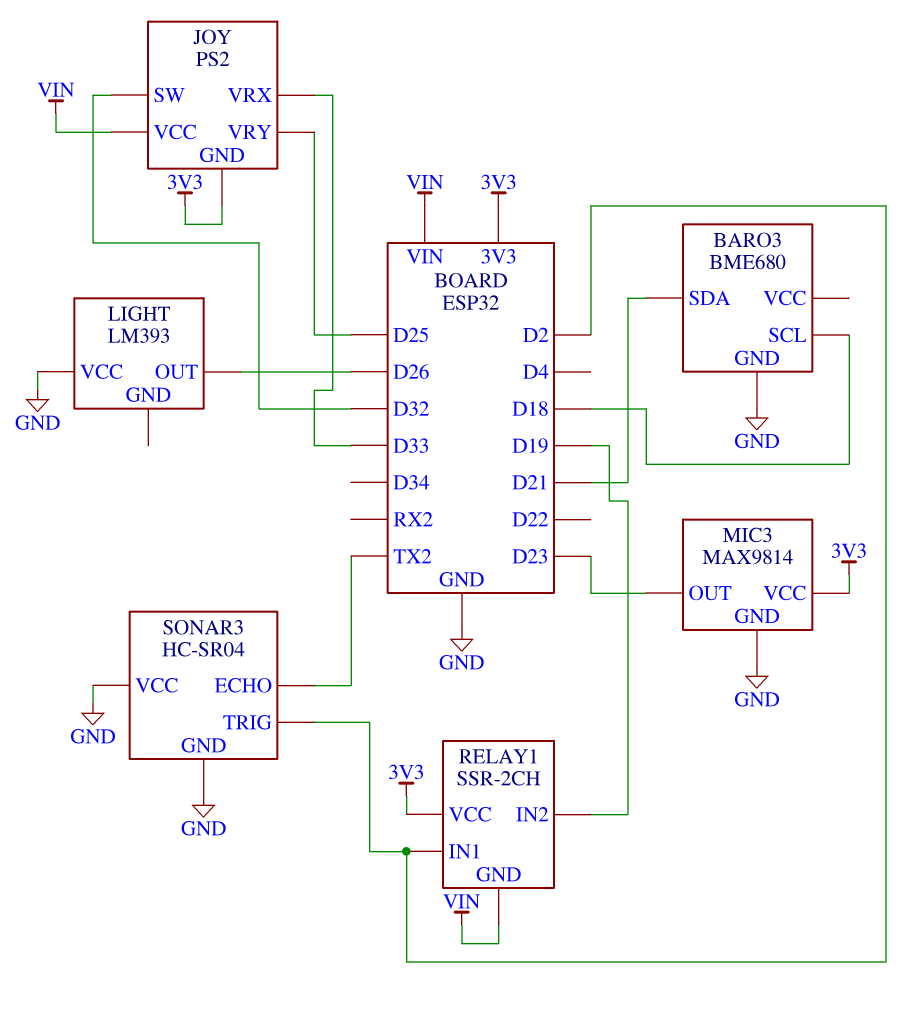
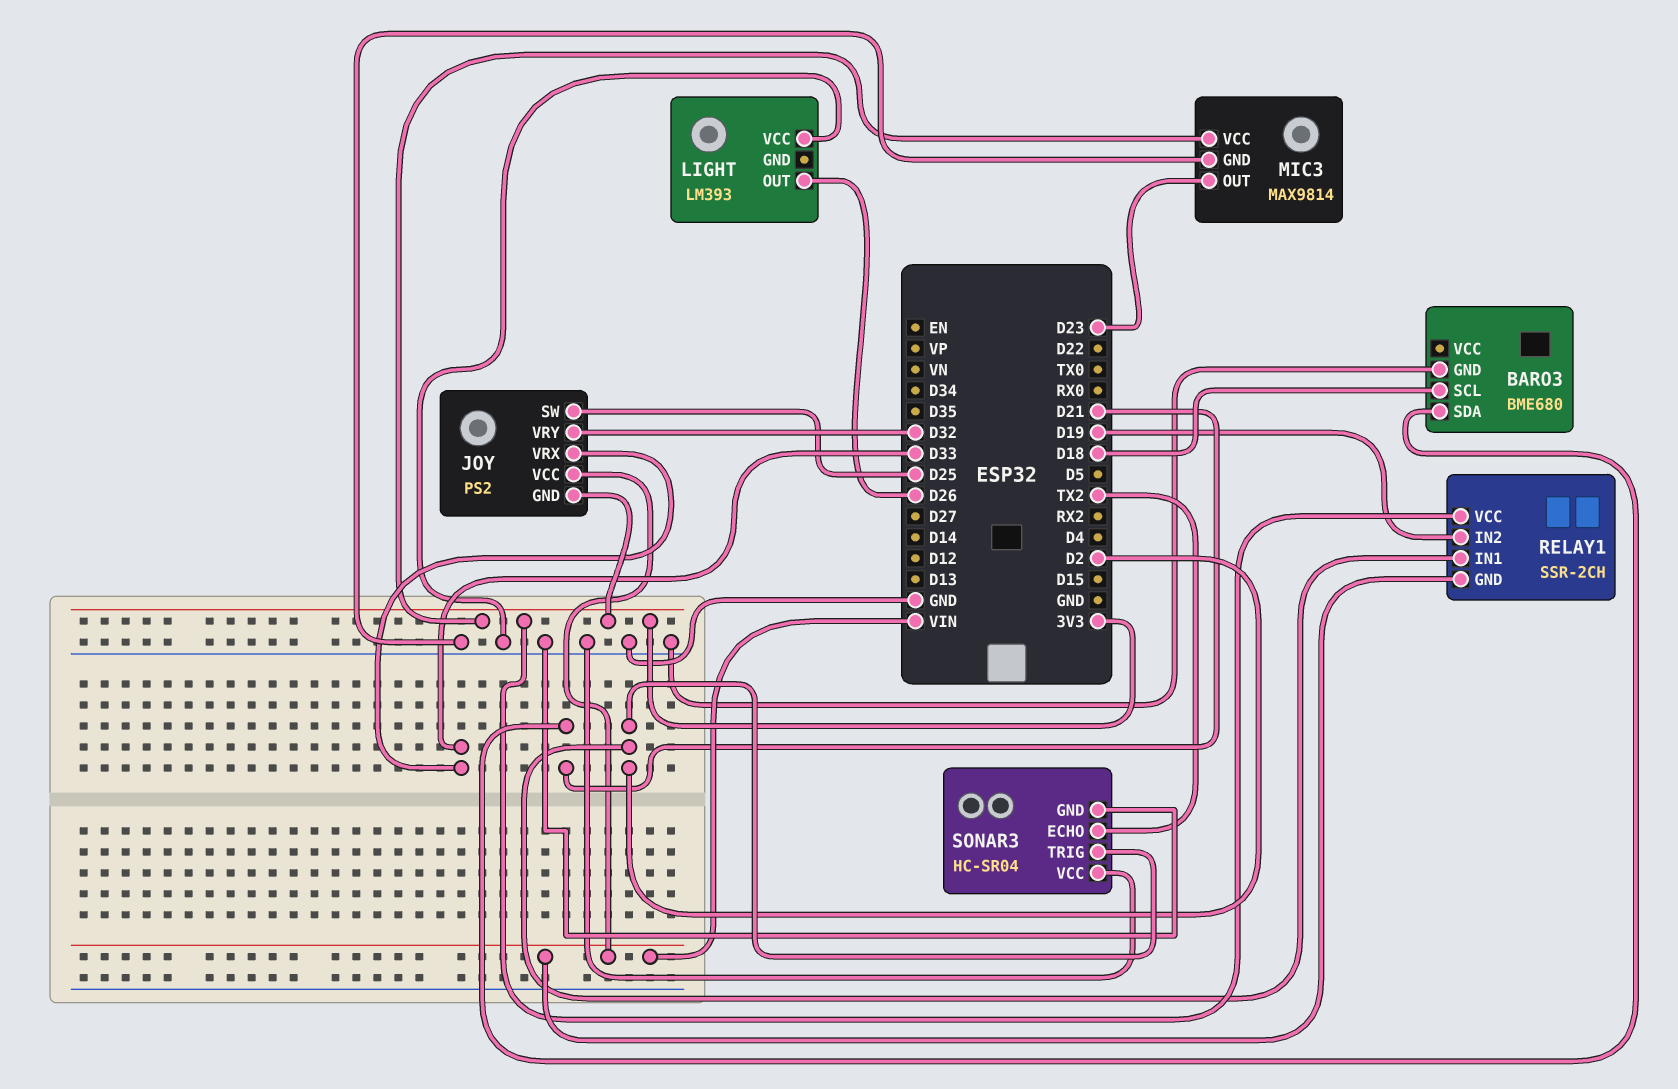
JOY pin SW: D32 -> D25
JOY pin VRY: D25 -> D32

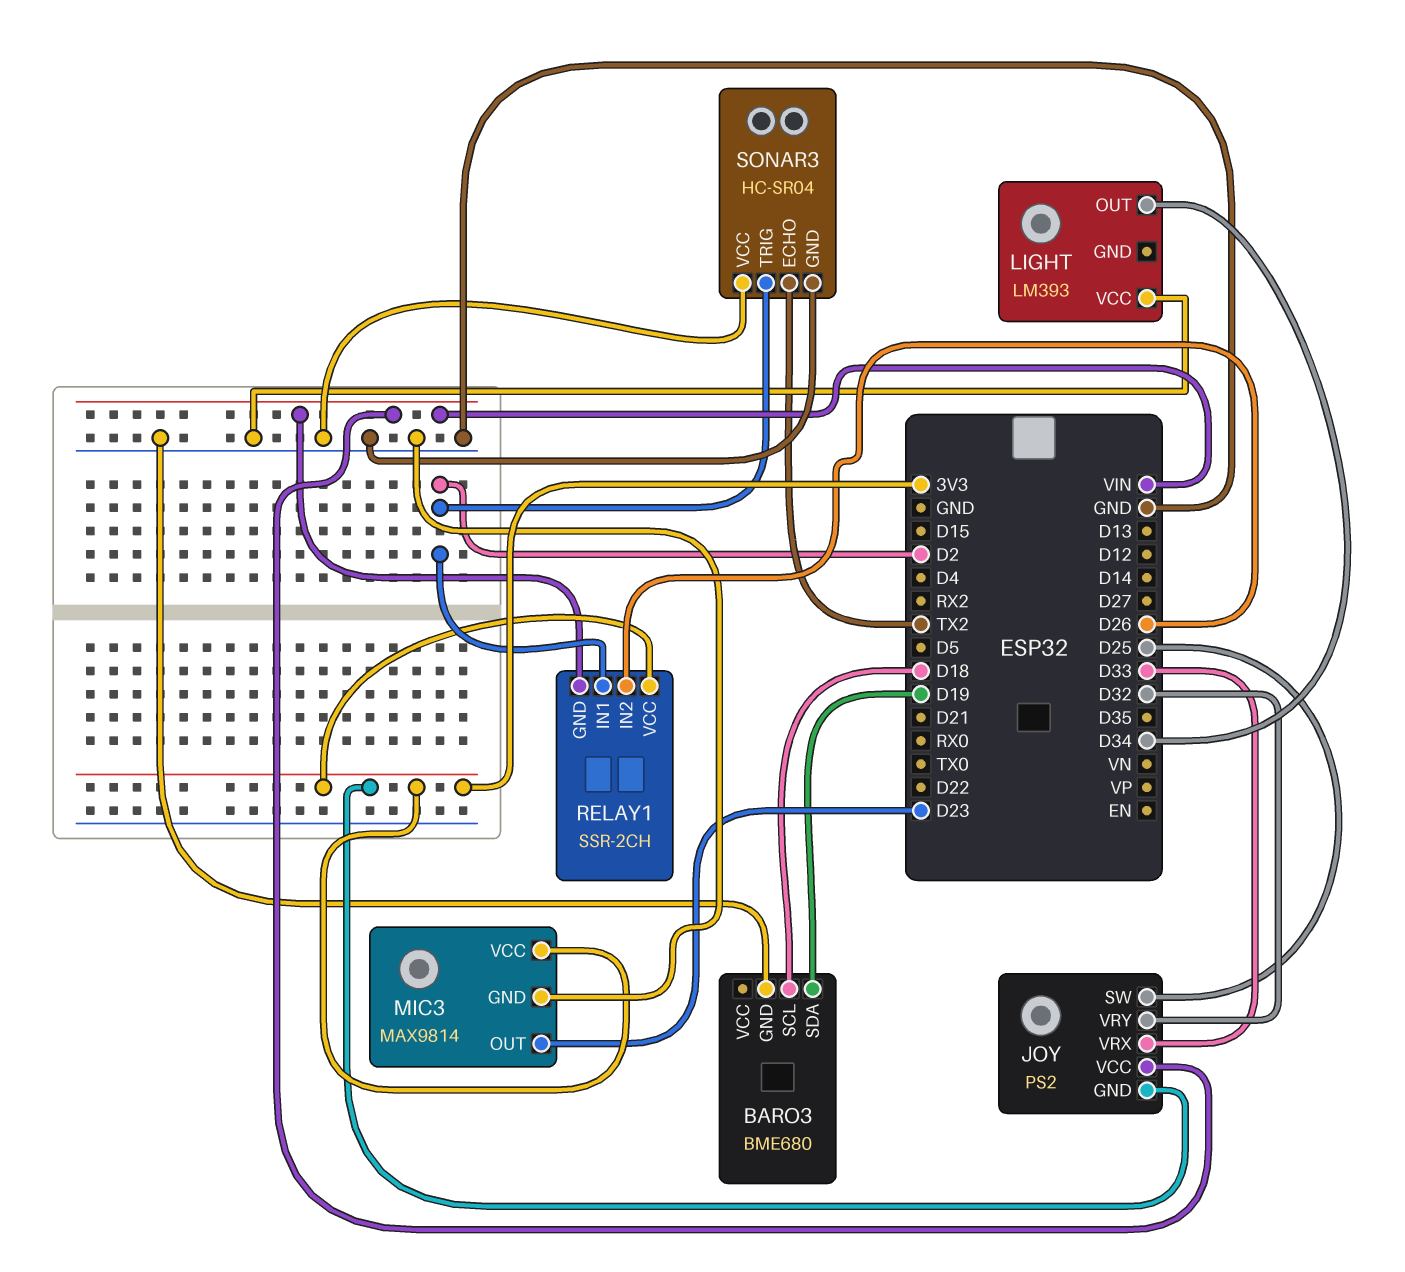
BARO3 pin SDA: D21 -> D19
LIGHT pin OUT: D26 -> D34
RELAY1 pin IN2: D19 -> D26

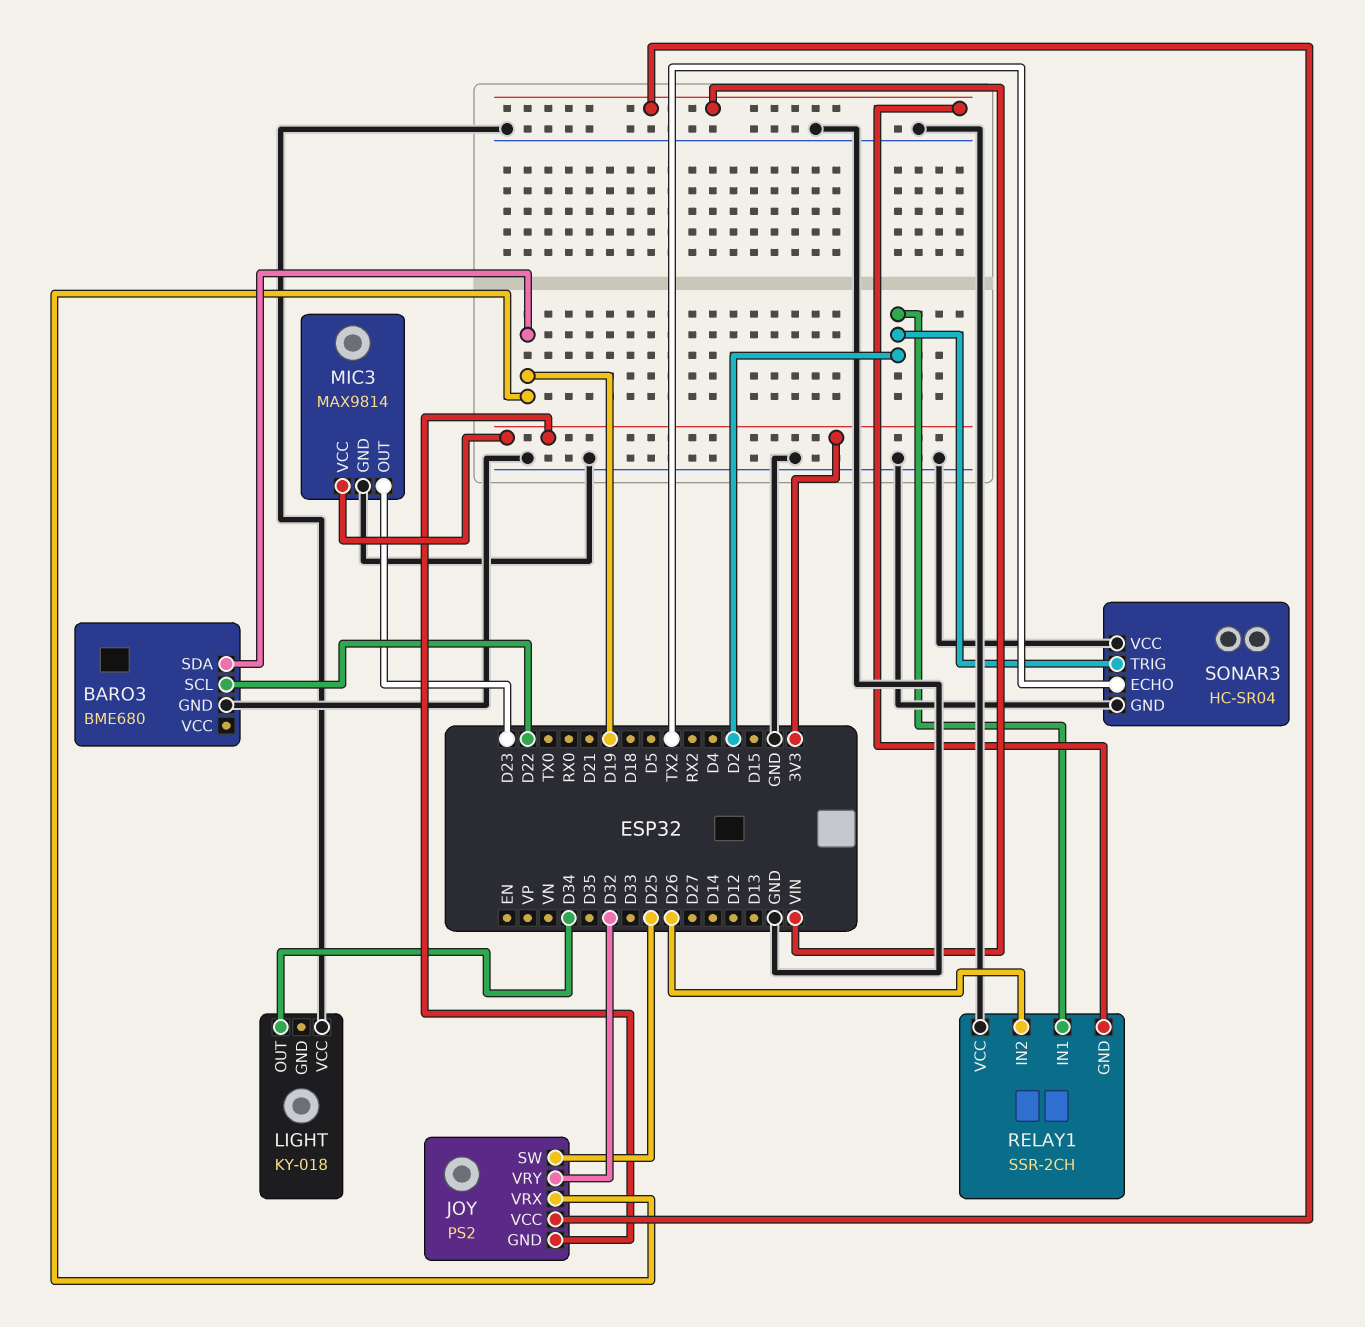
BARO3 pin SCL: D18 -> D22
JOY pin VRX: D33 -> D19
LIGHT: LM393 -> KY-018
RELAY1 pin VCC: 3V3 -> GND

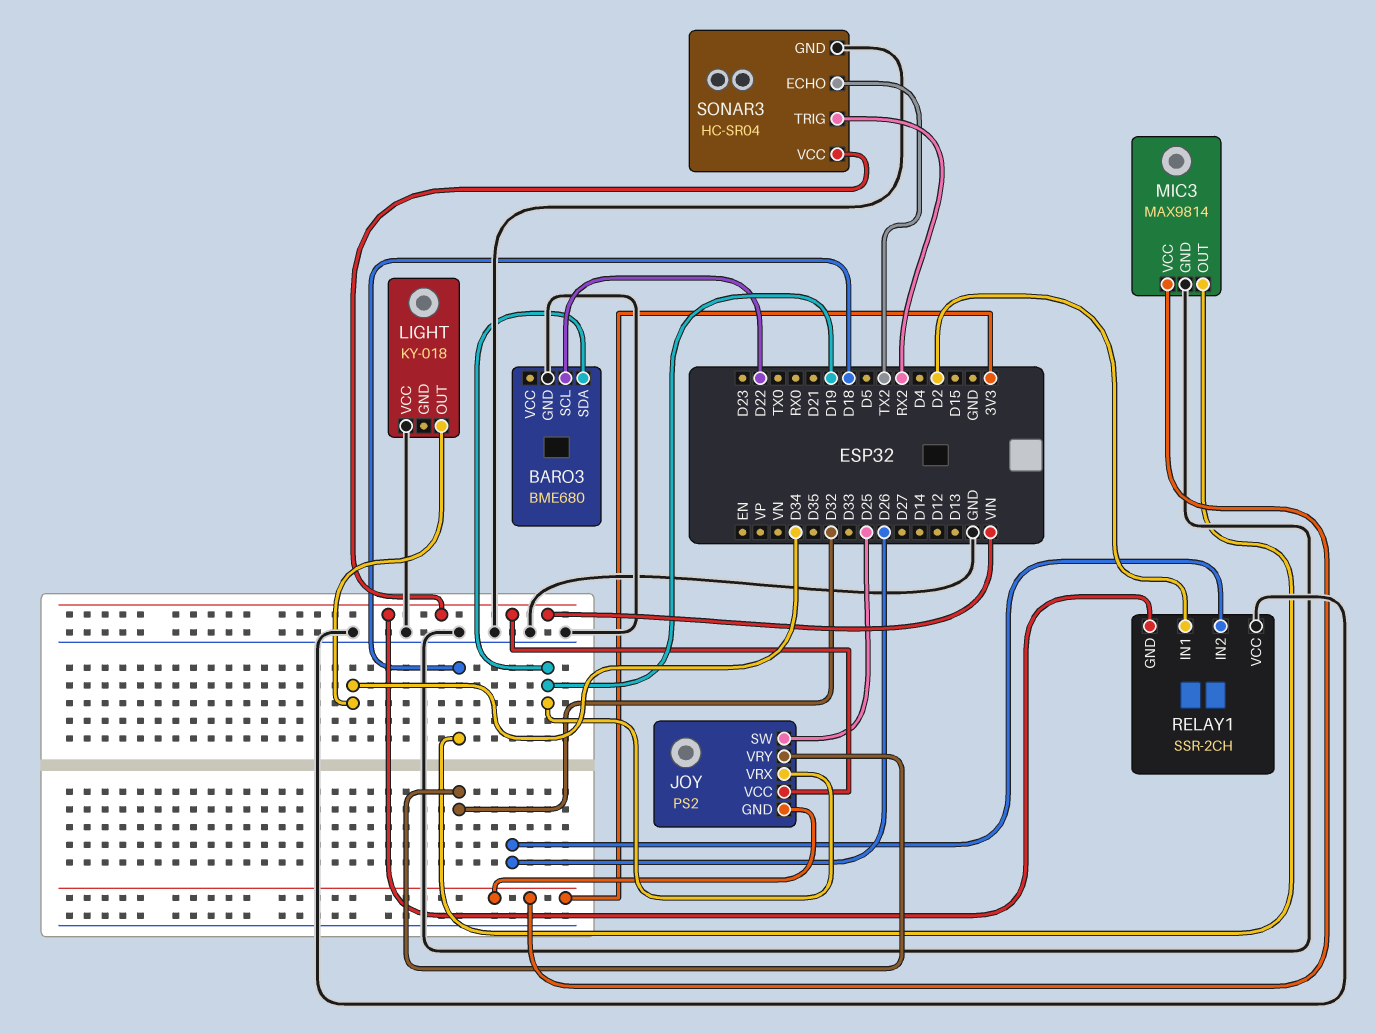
MIC3 pin OUT: D23 -> D18
SONAR3 pin TRIG: D2 -> RX2
SONAR3 pin VCC: GND -> VIN

